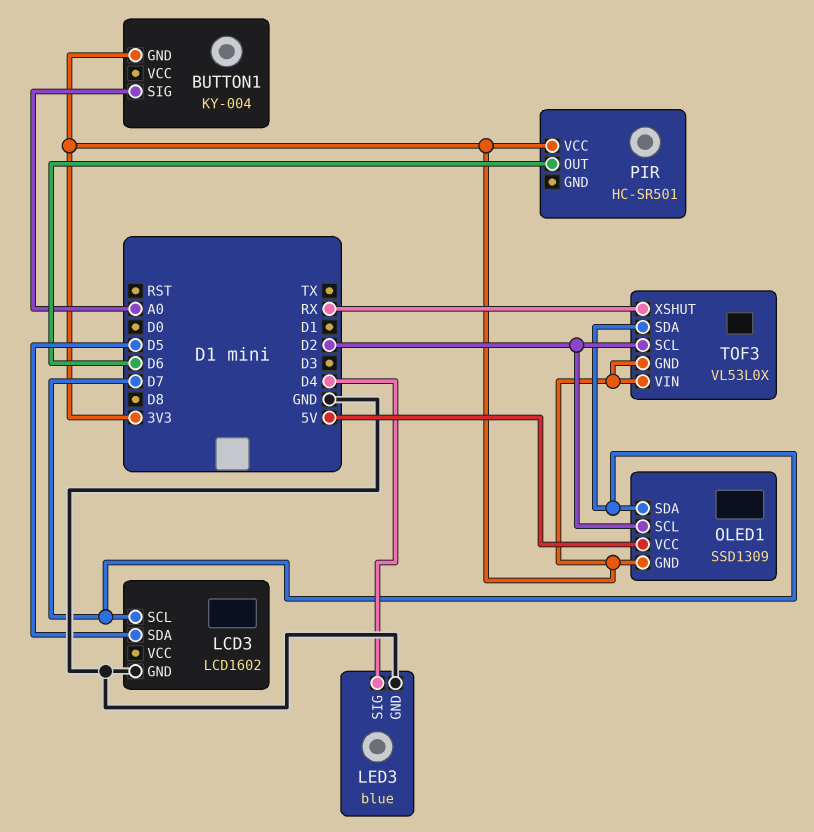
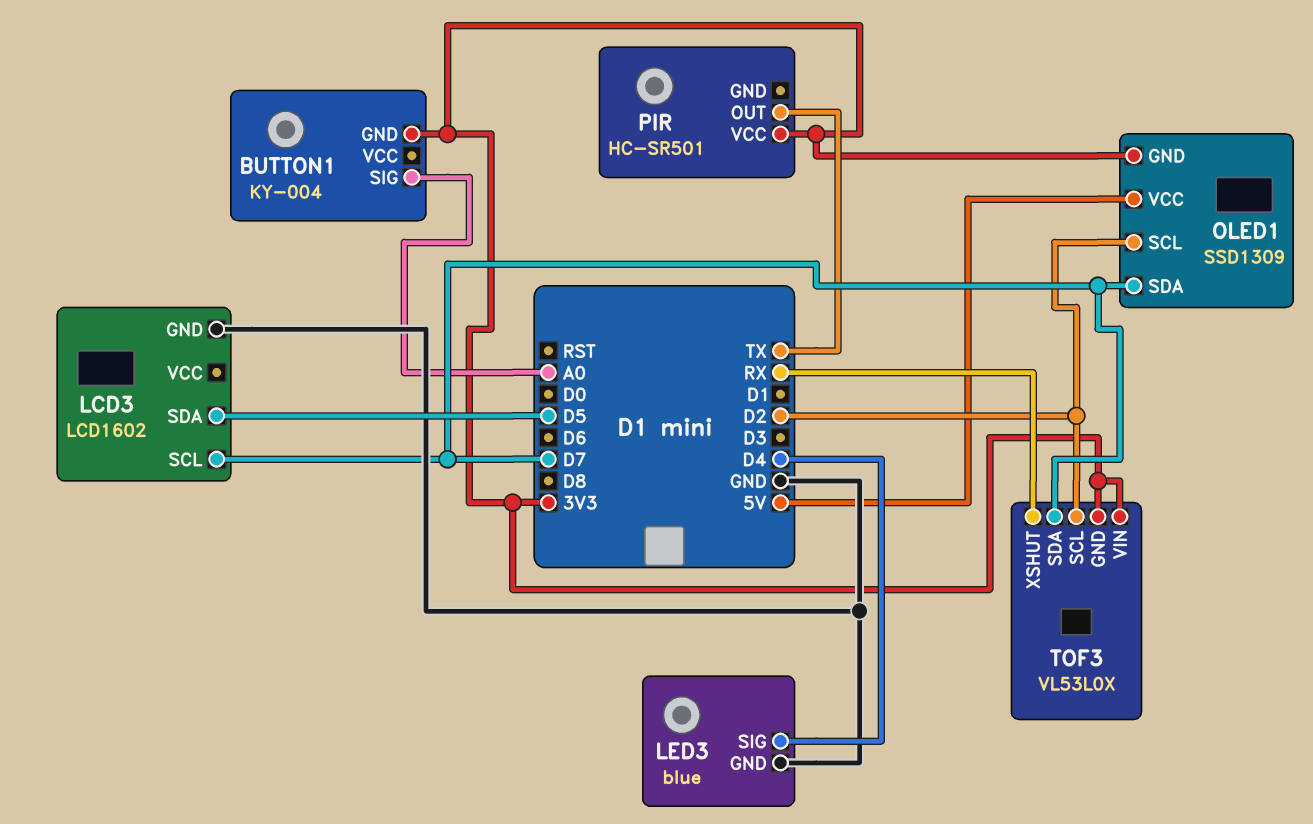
PIR pin OUT: D6 -> TX

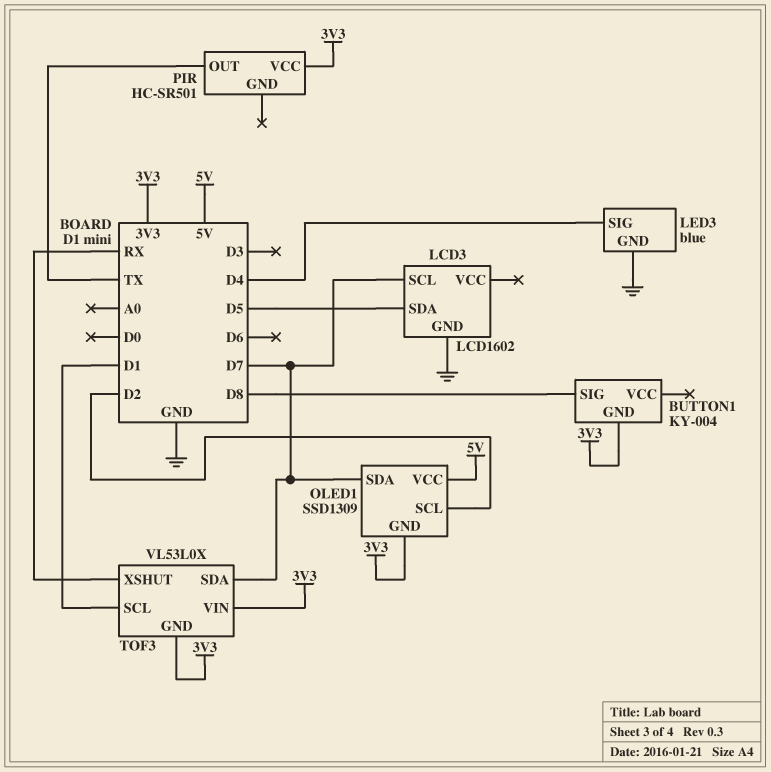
BUTTON1 pin SIG: A0 -> D8
TOF3 pin SCL: D2 -> D1

